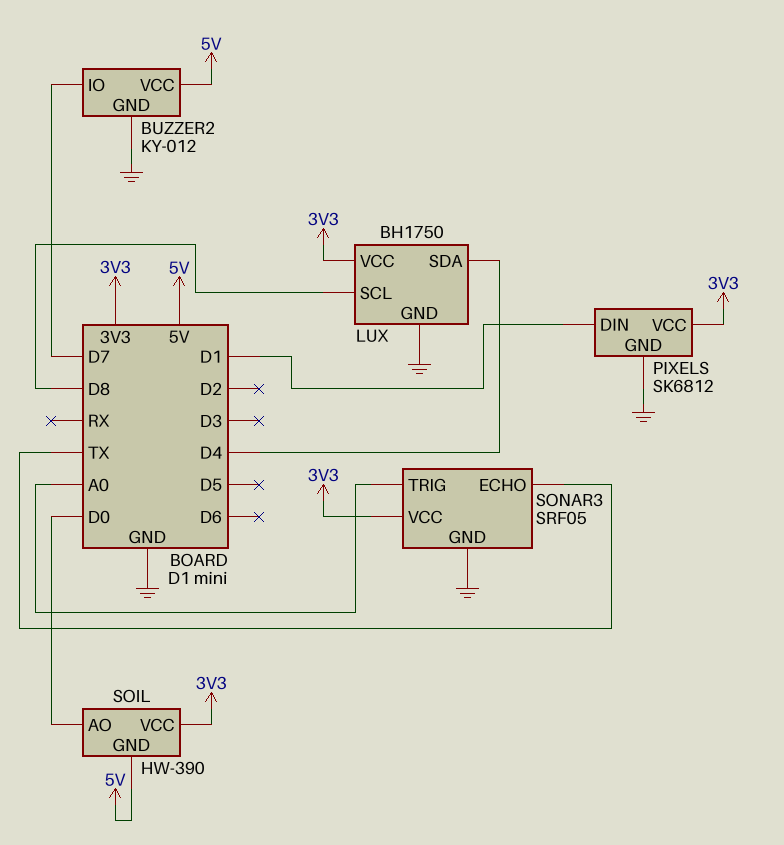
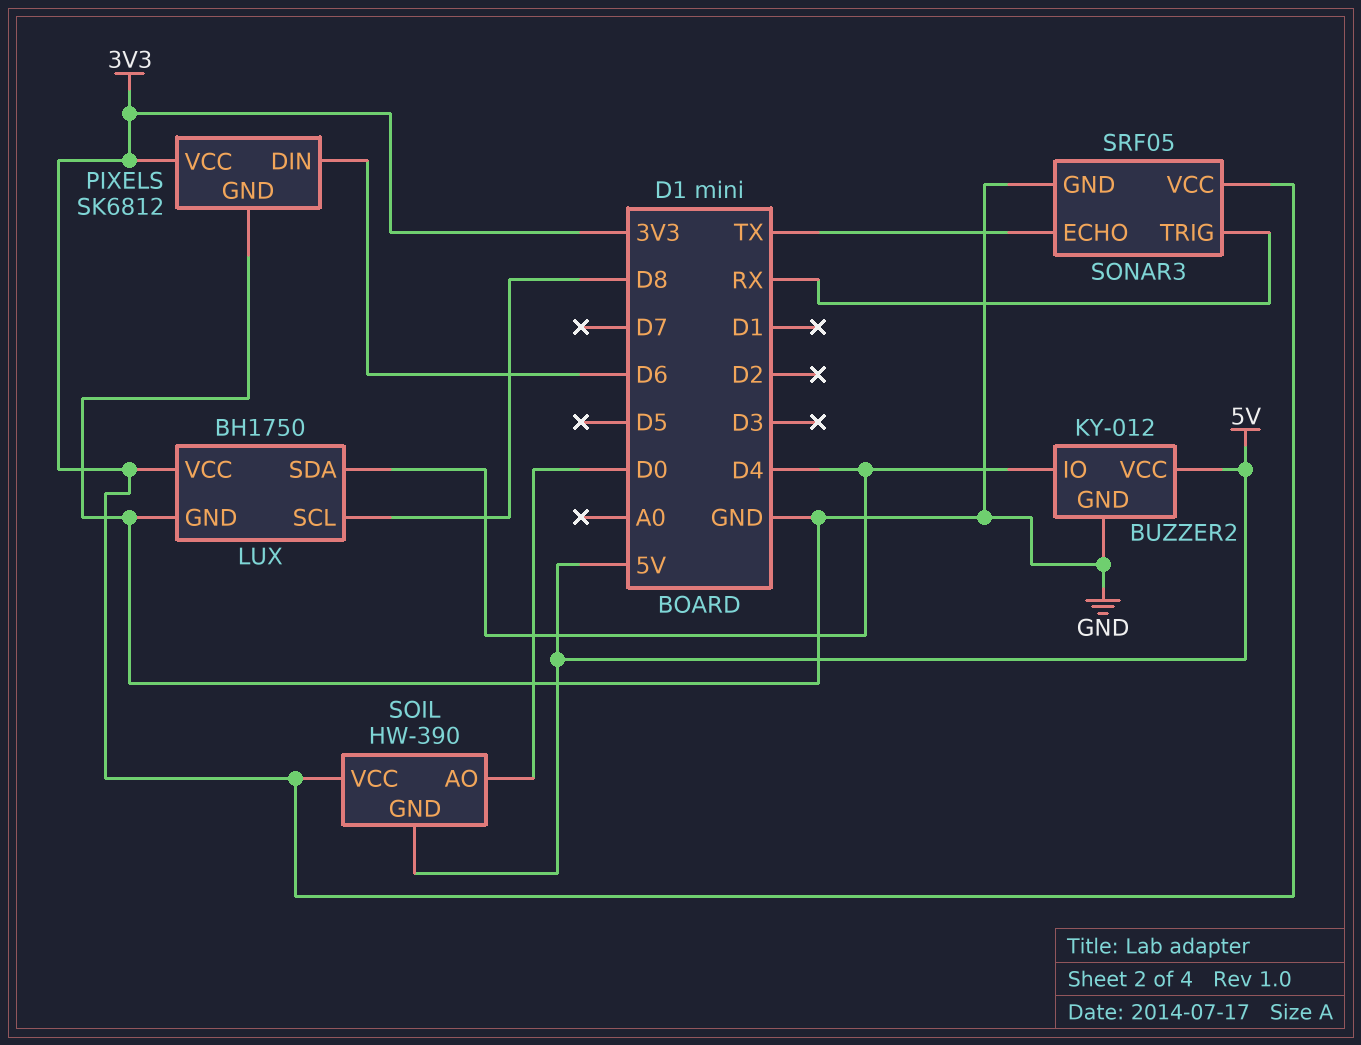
BUZZER2 pin IO: D7 -> D4
PIXELS pin DIN: D1 -> D6
SONAR3 pin TRIG: A0 -> RX

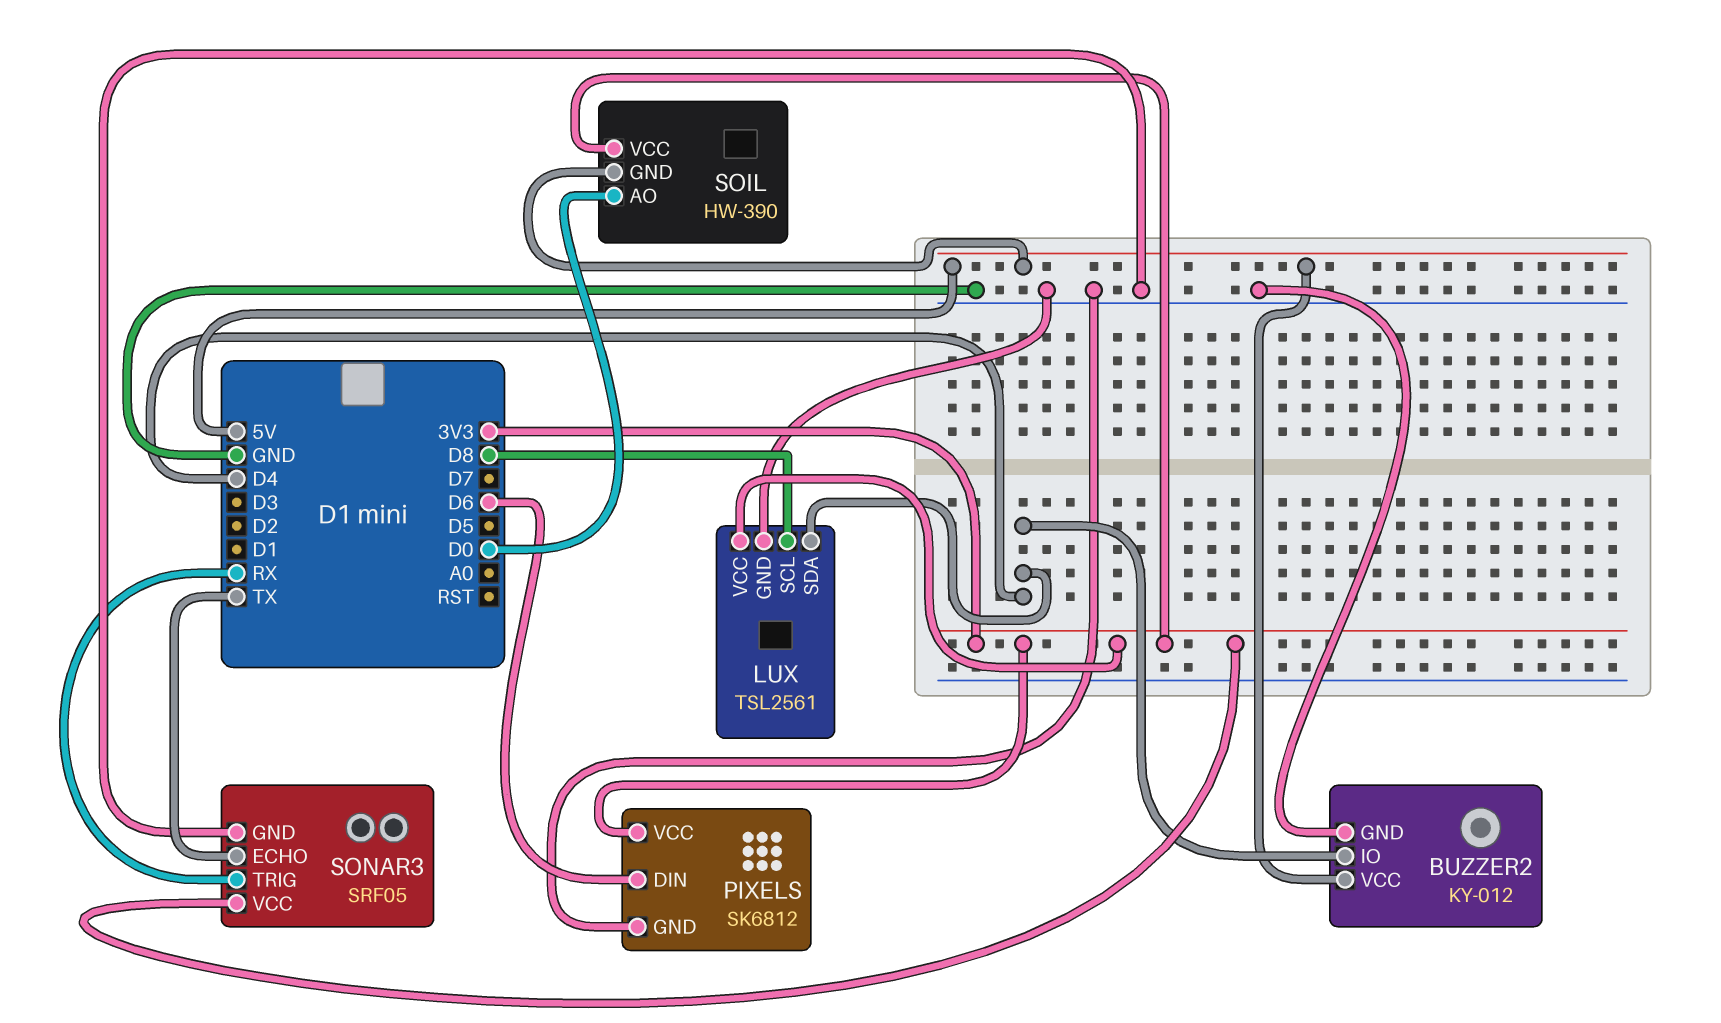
LUX: BH1750 -> TSL2561

